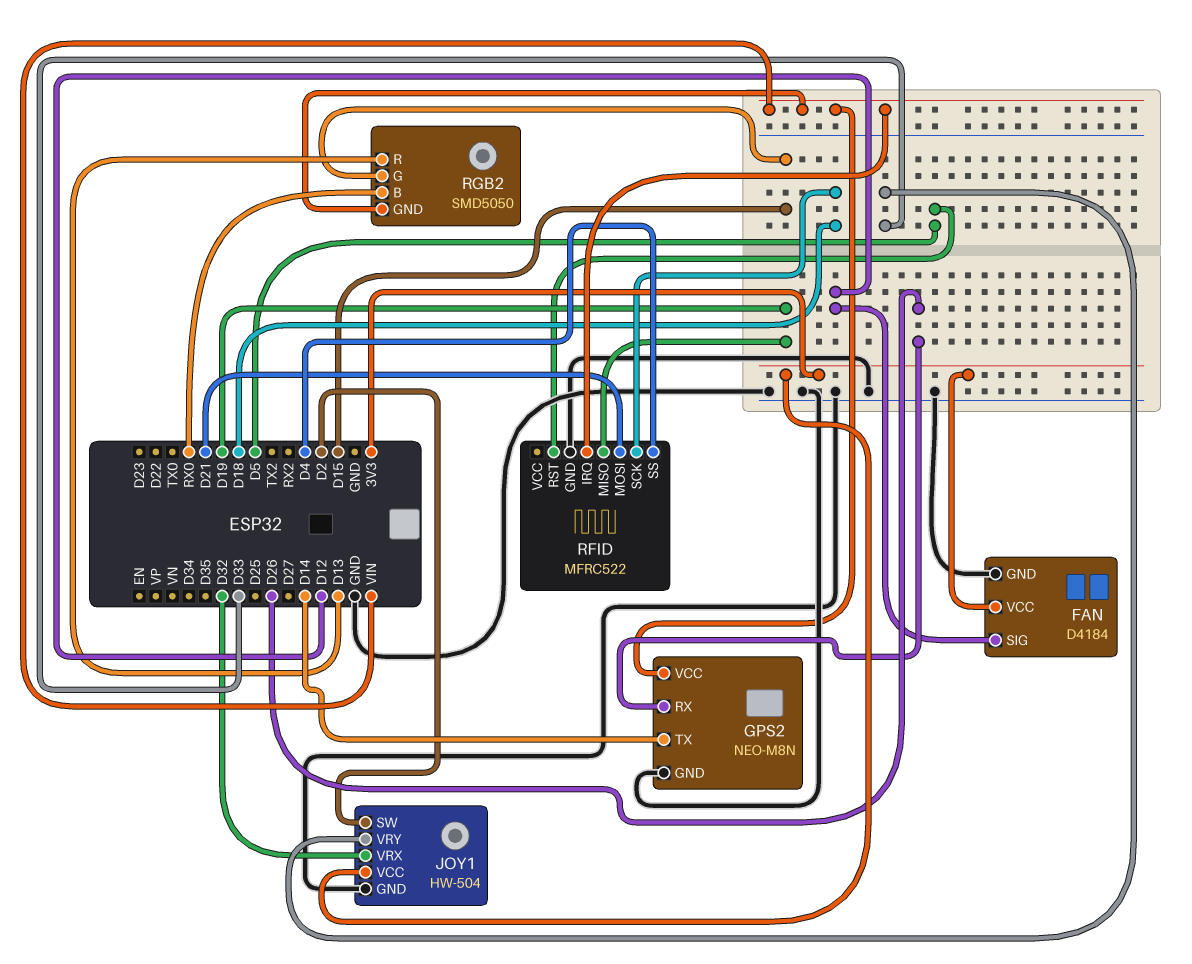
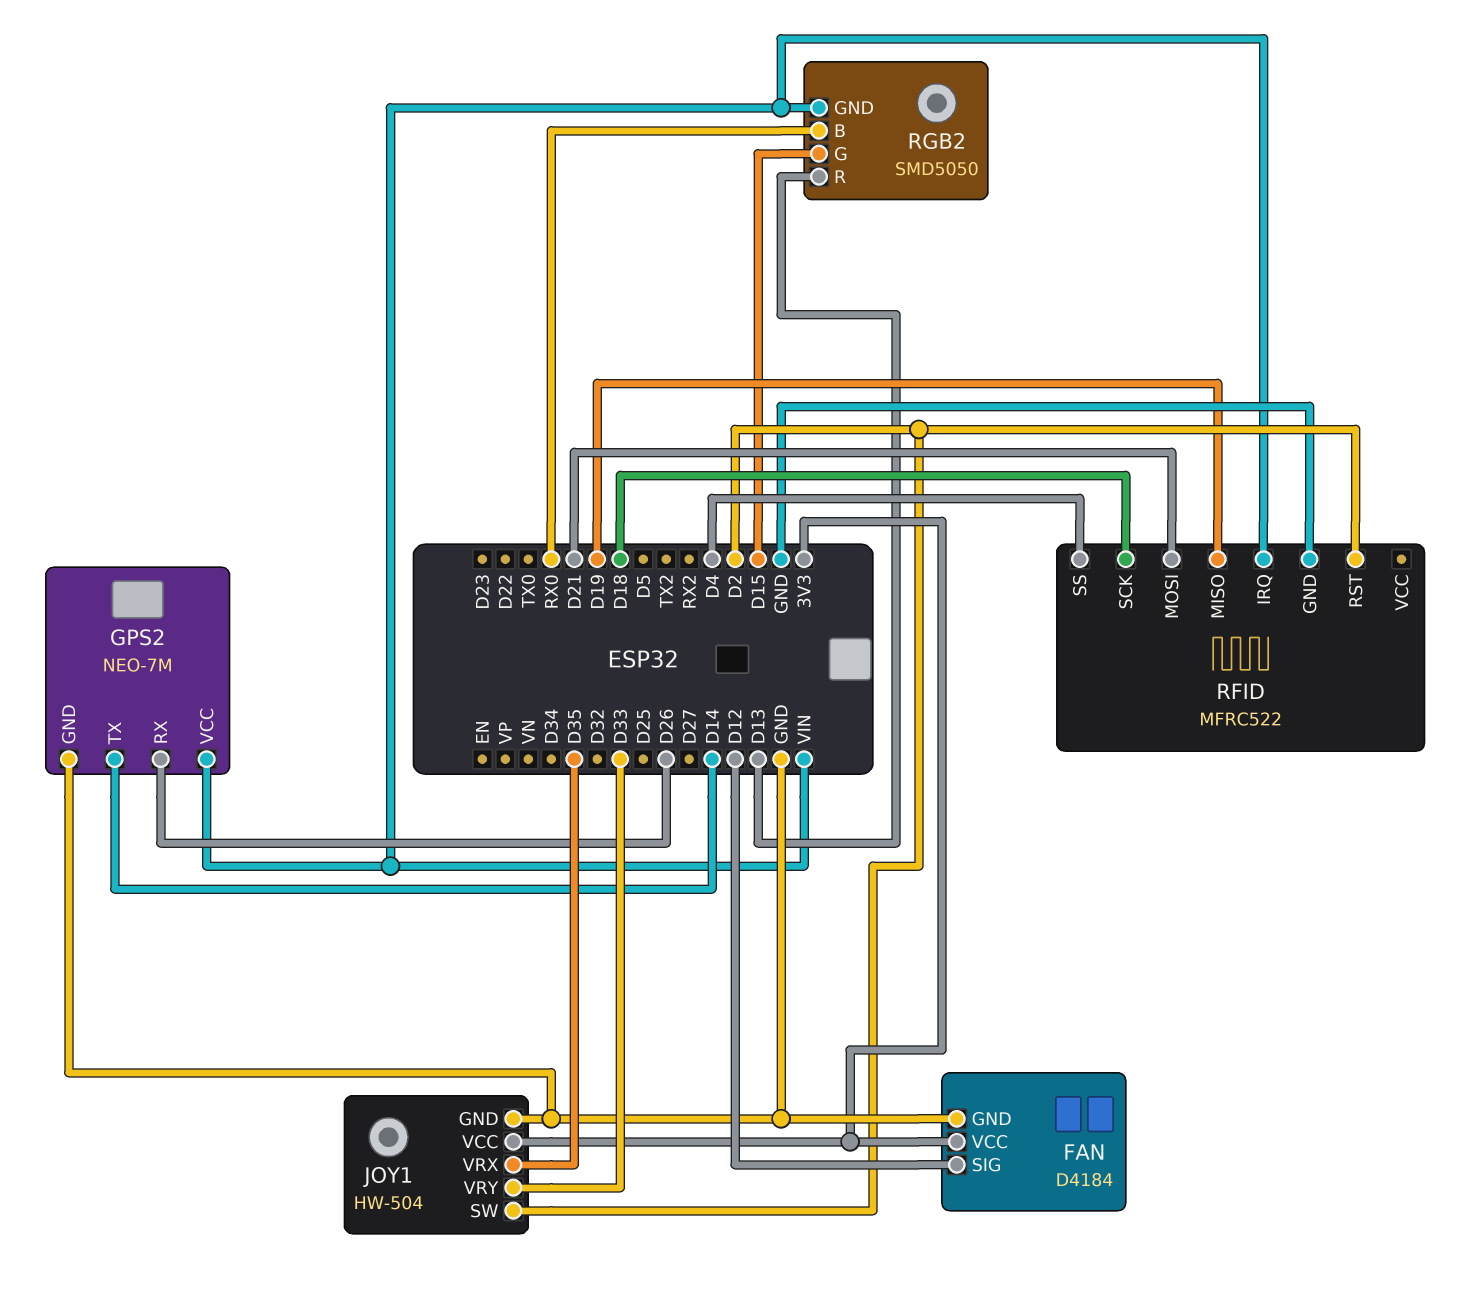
GPS2: NEO-M8N -> NEO-7M
JOY1 pin VRX: D32 -> D35
RFID pin RST: D5 -> D2

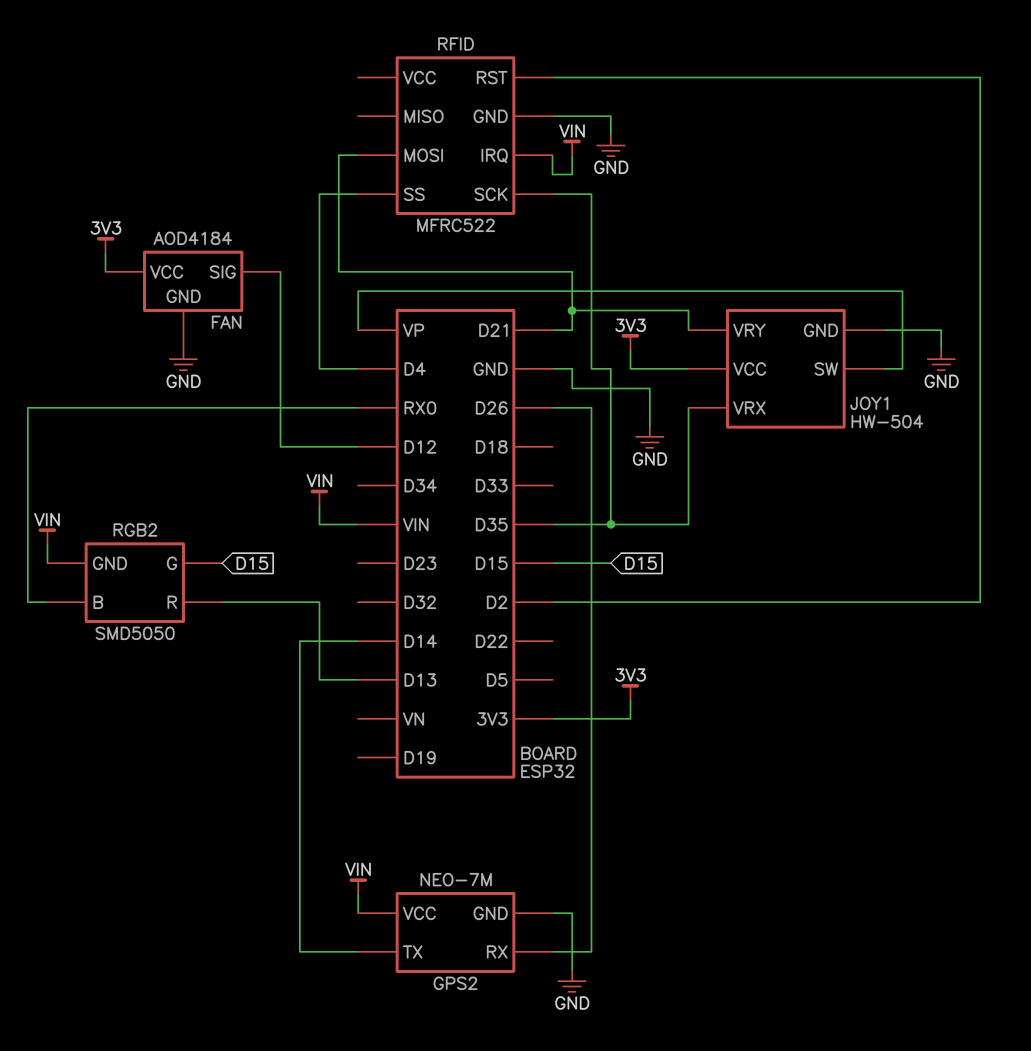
FAN: D4184 -> AOD4184
JOY1 pin SW: D2 -> VP
JOY1 pin VRY: D33 -> D21
RFID pin MISO: D19 -> none
RFID pin SCK: D18 -> D35

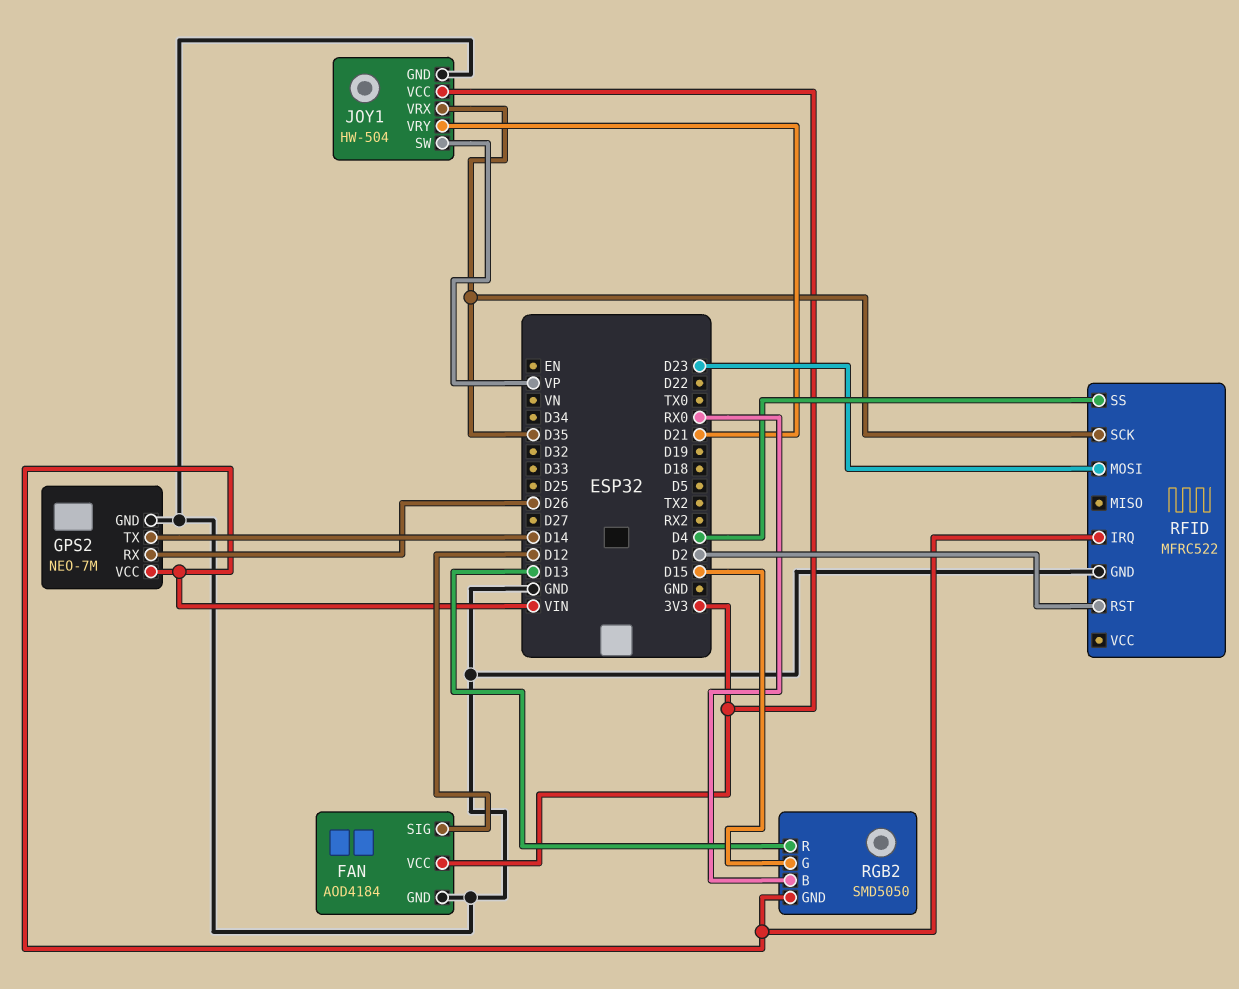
RFID pin MOSI: D21 -> D23

